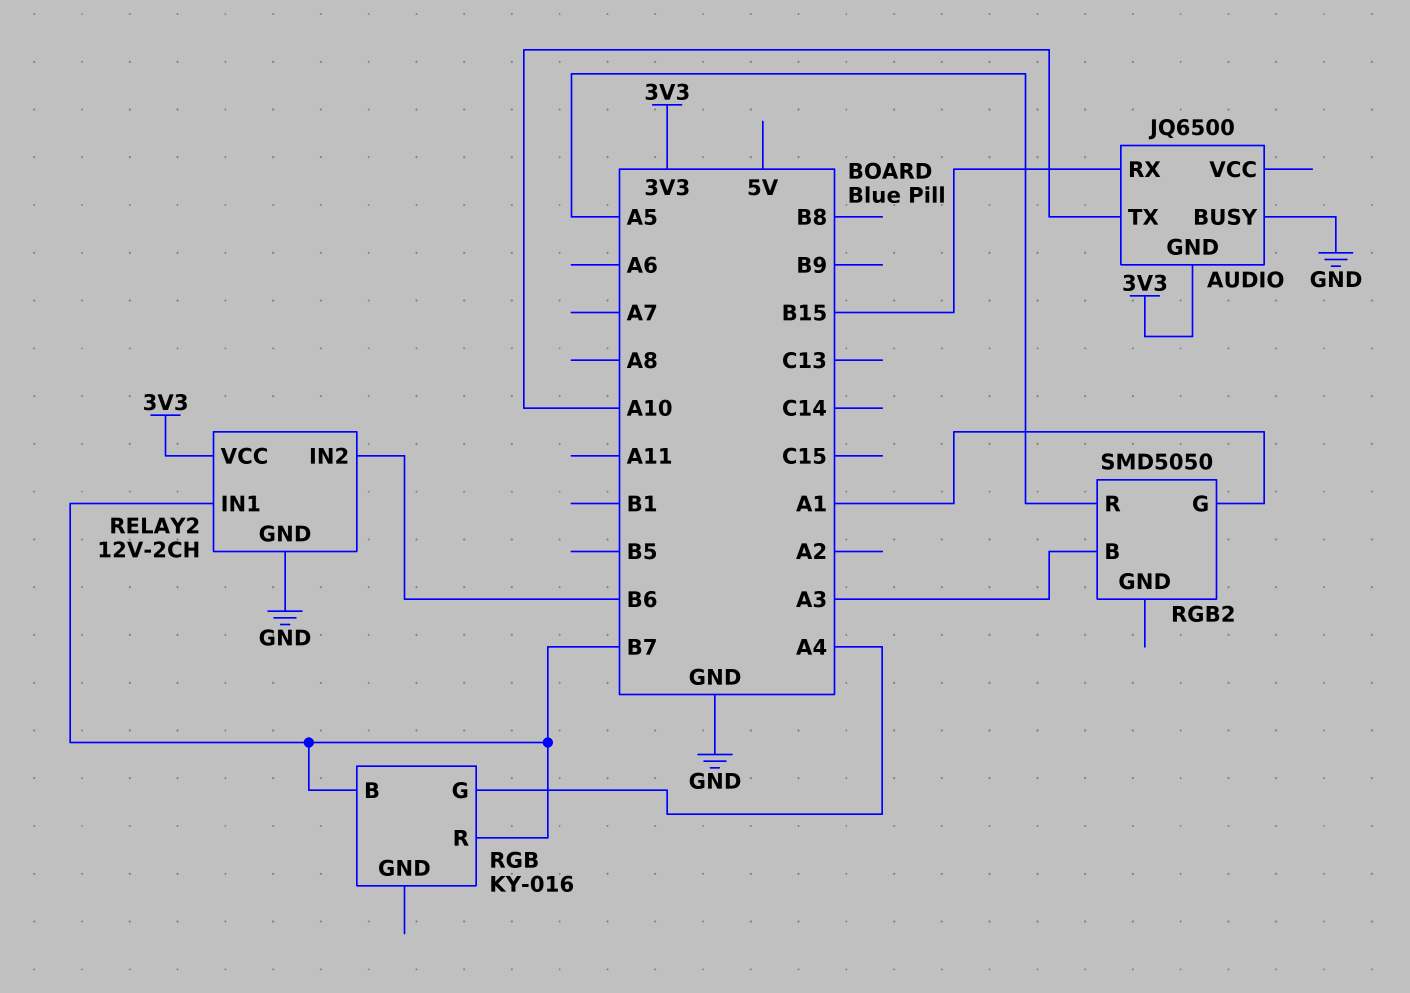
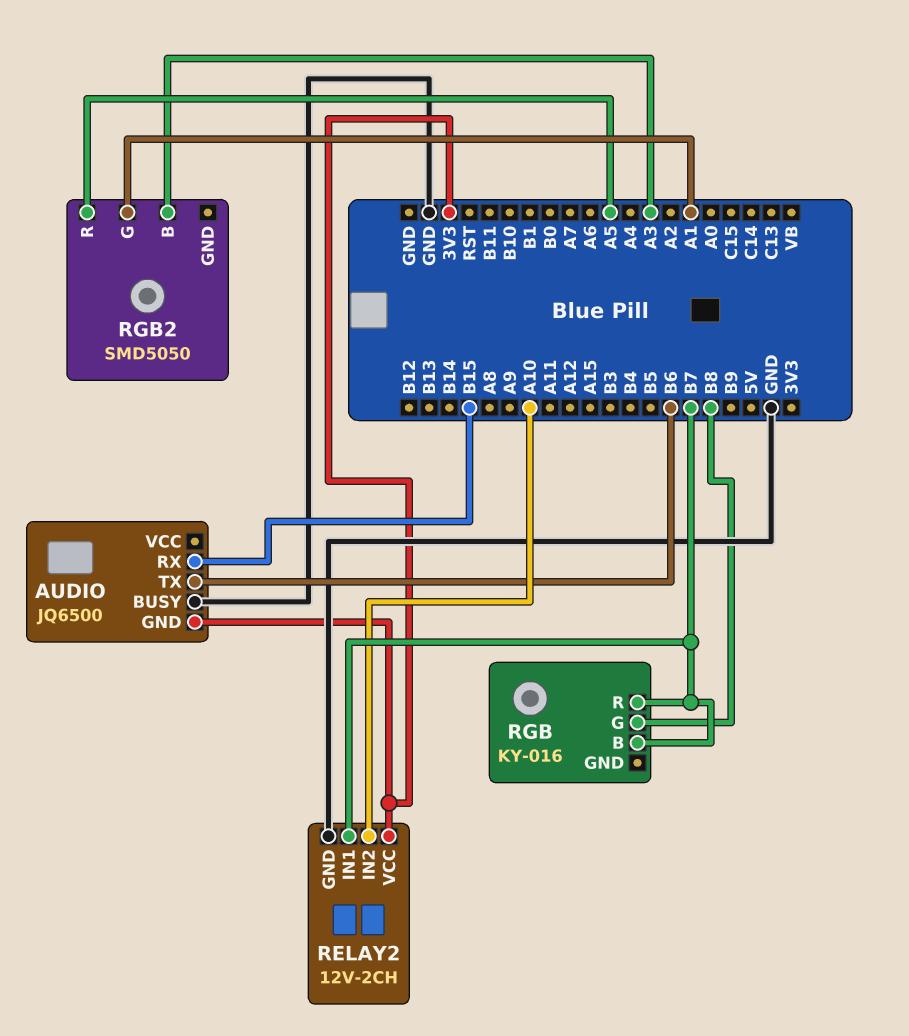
AUDIO pin TX: A10 -> B6
RELAY2 pin IN2: B6 -> A10
RGB pin G: A4 -> B8

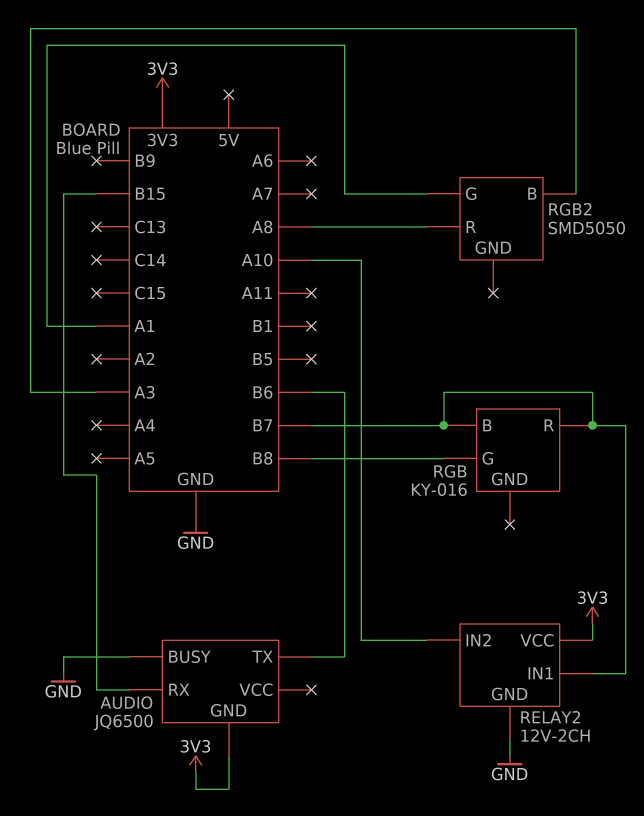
RGB2 pin R: A5 -> A8

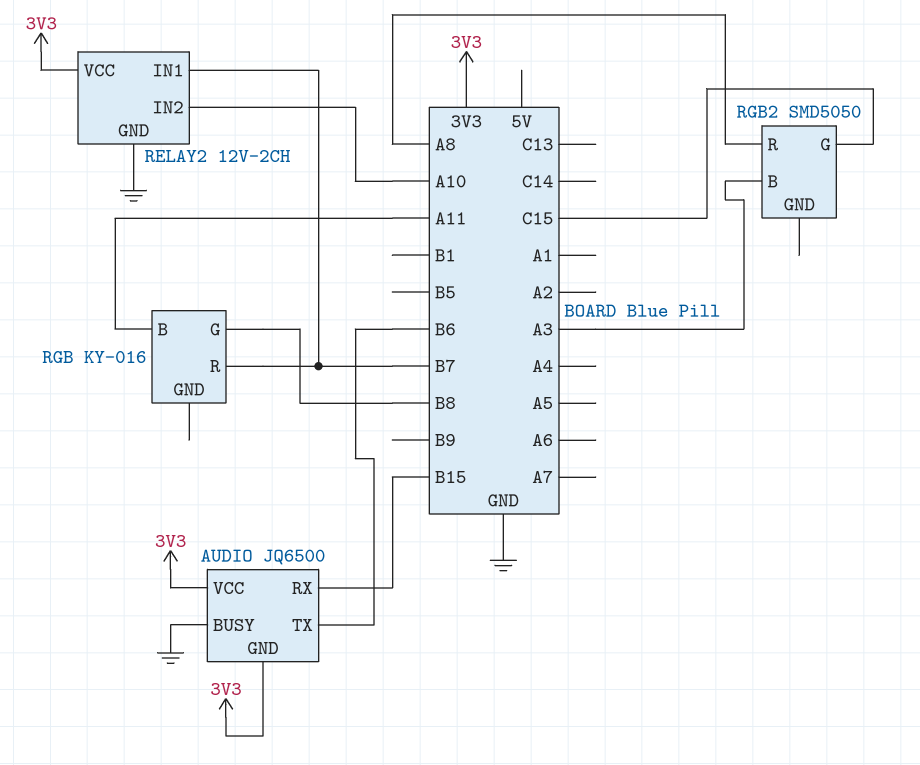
AUDIO pin VCC: none -> 3V3
RGB pin B: B7 -> A11
RGB2 pin G: A1 -> C15

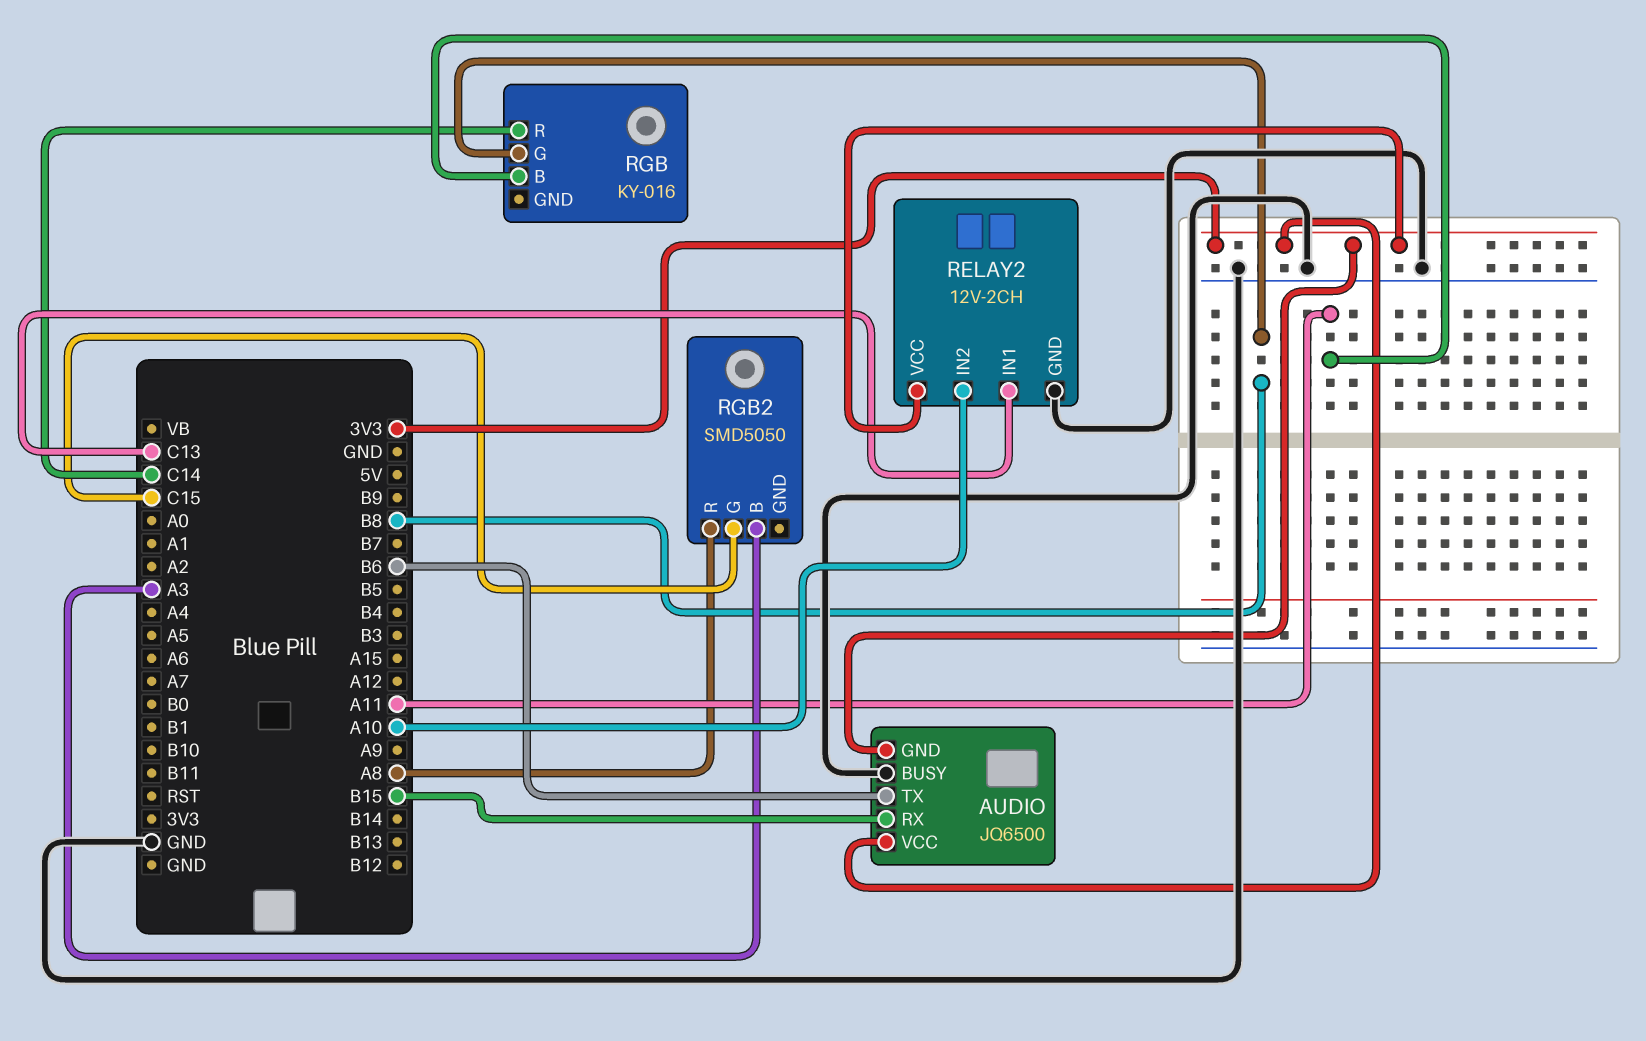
RELAY2 pin IN1: B7 -> C13
RGB pin R: B7 -> C14

